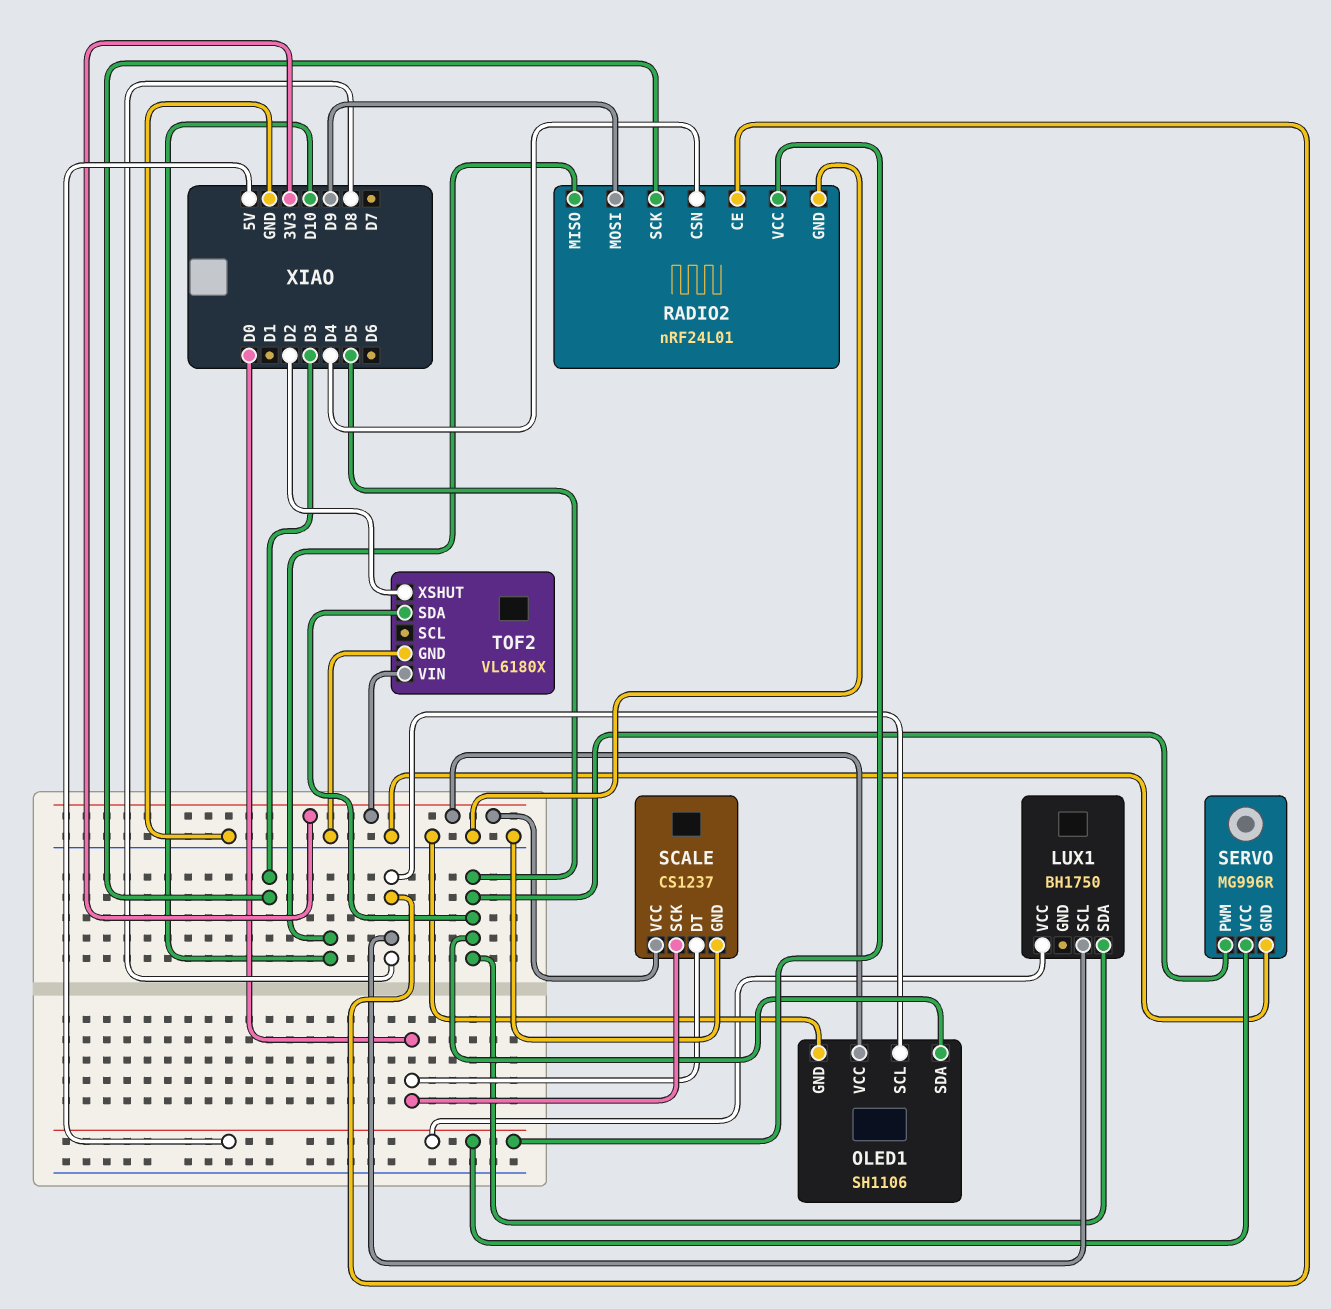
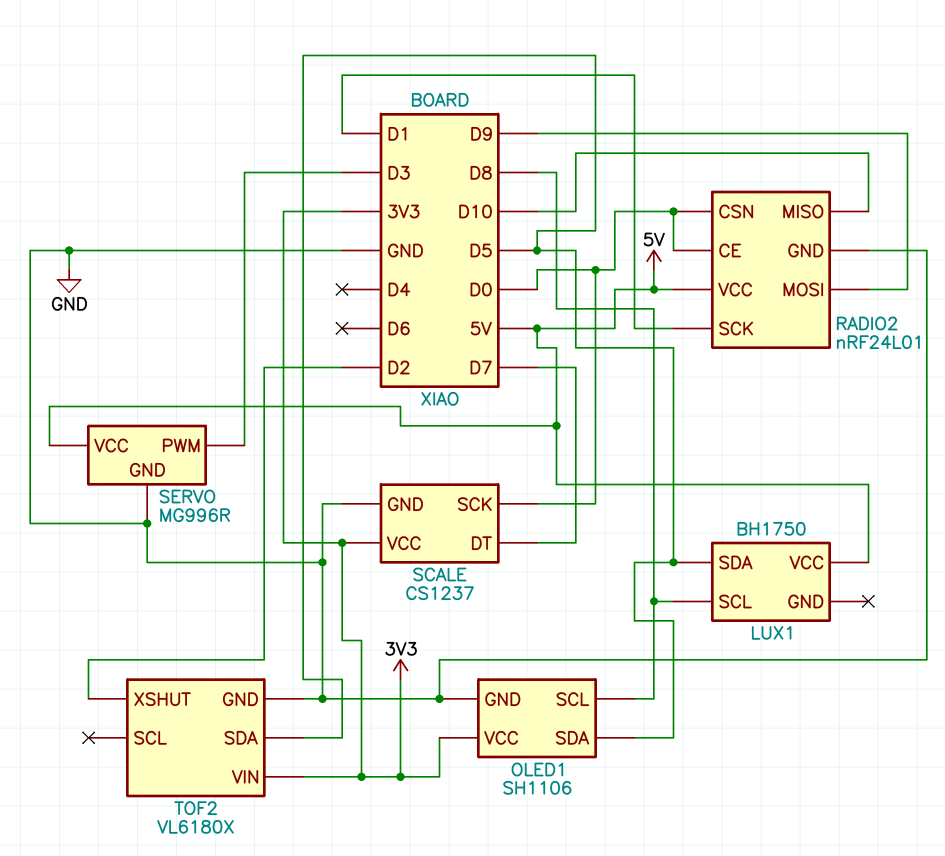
RADIO2 pin CE: D8 -> D0
RADIO2 pin CSN: D4 -> D0
RADIO2 pin SCK: D3 -> D1
SCALE pin DT: D0 -> D7
SERVO pin PWM: D5 -> D3

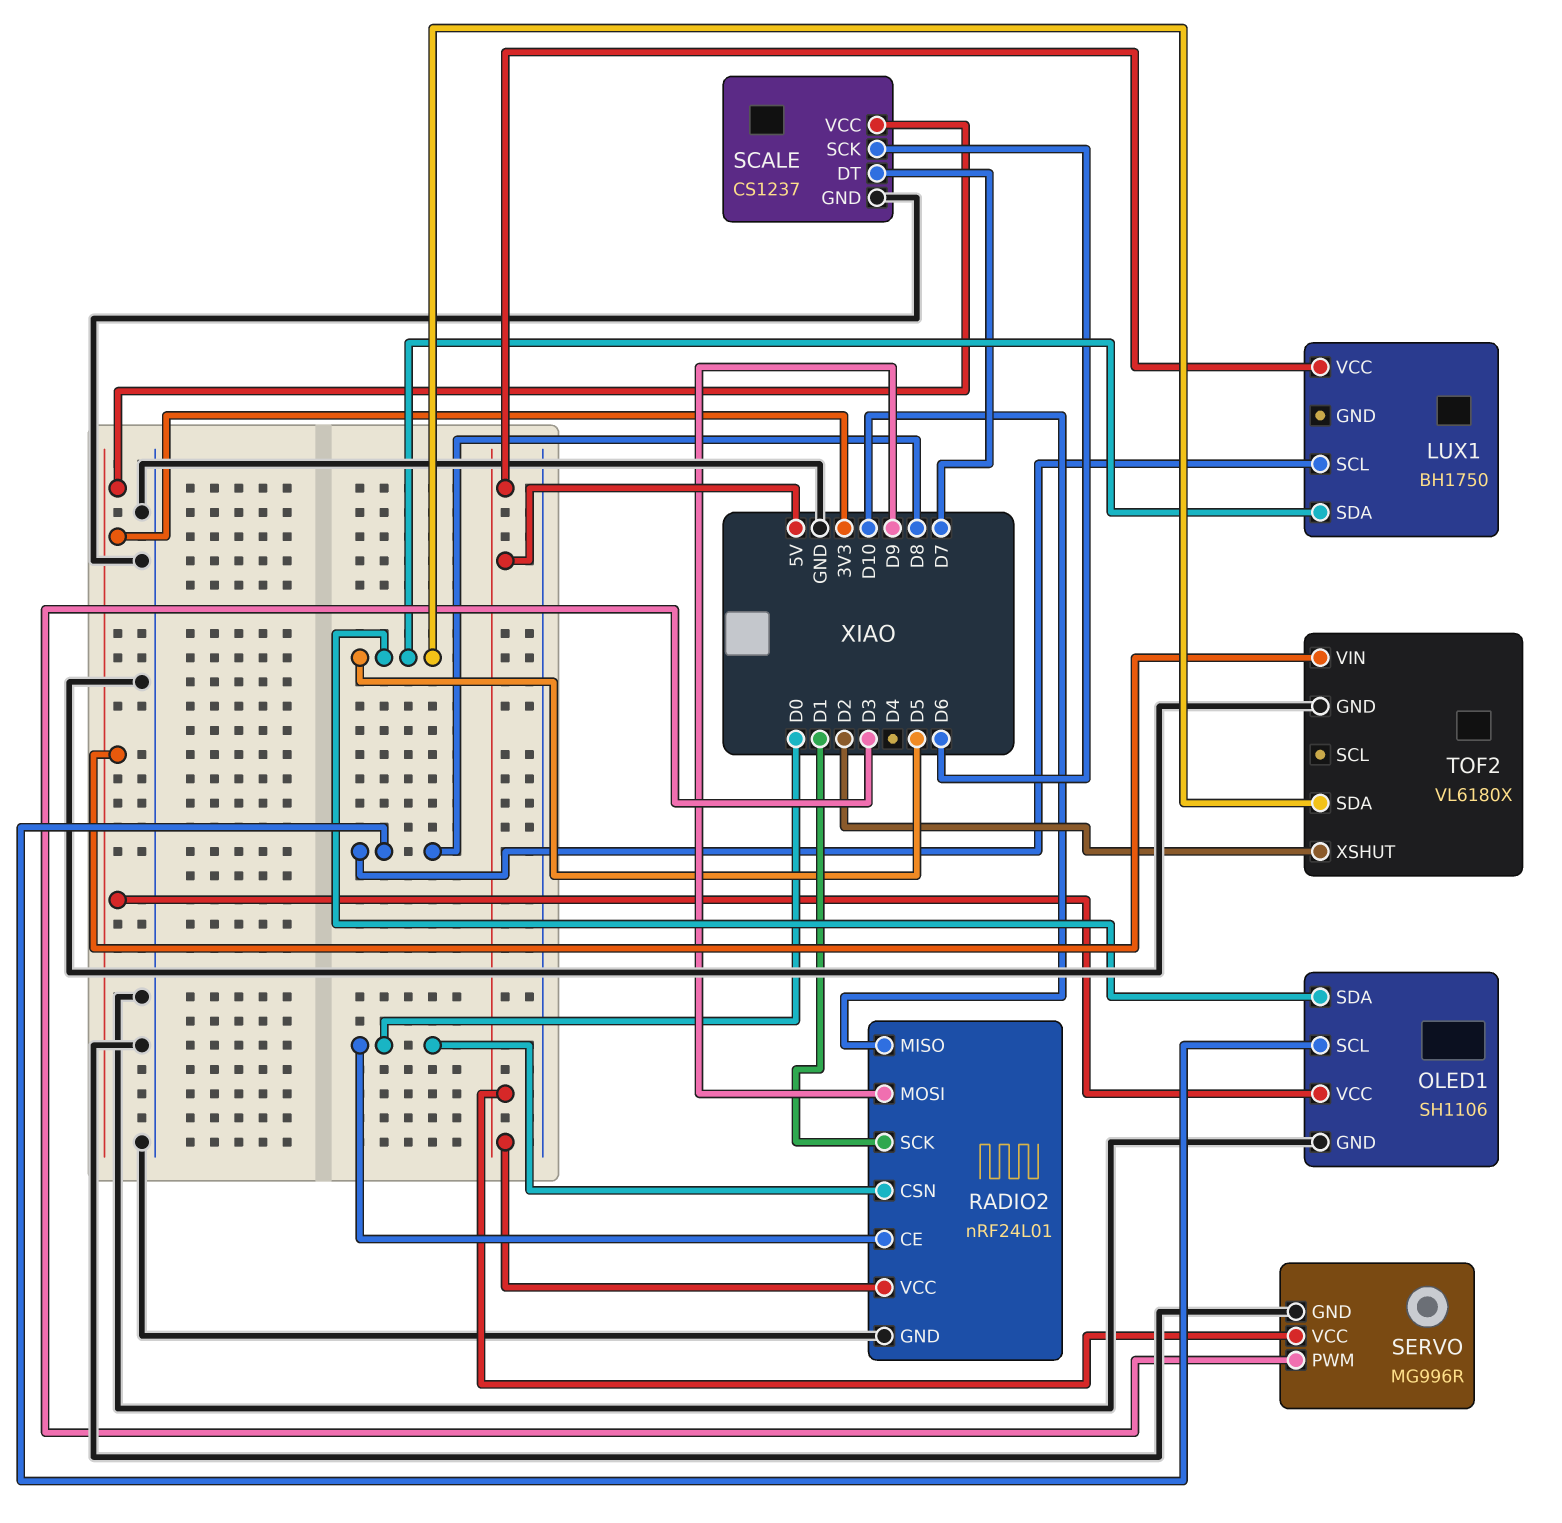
SCALE pin SCK: D0 -> D6

